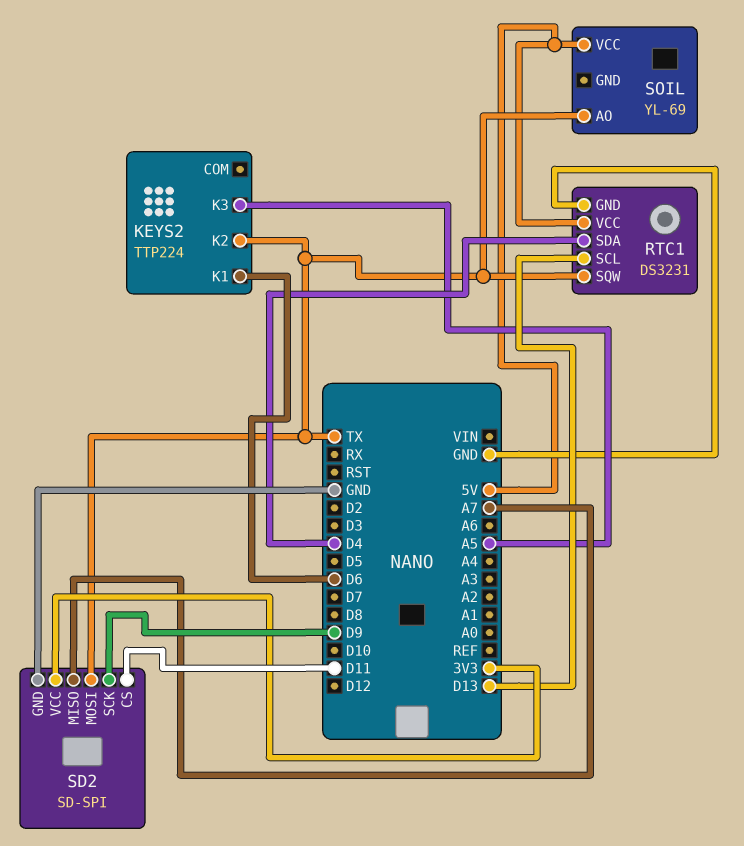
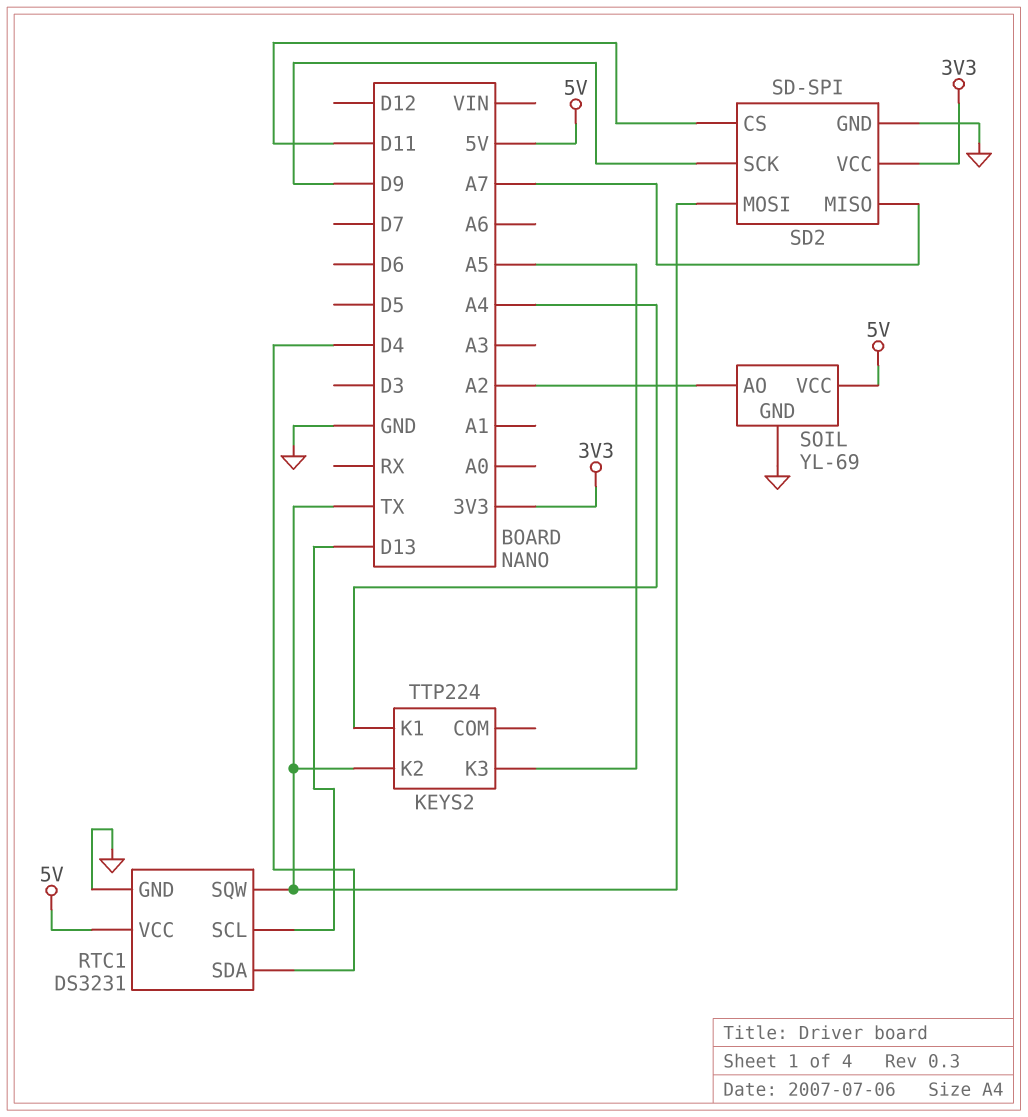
KEYS2 pin K1: D6 -> A4
SOIL pin AO: TX -> A2
SOIL pin GND: none -> GND

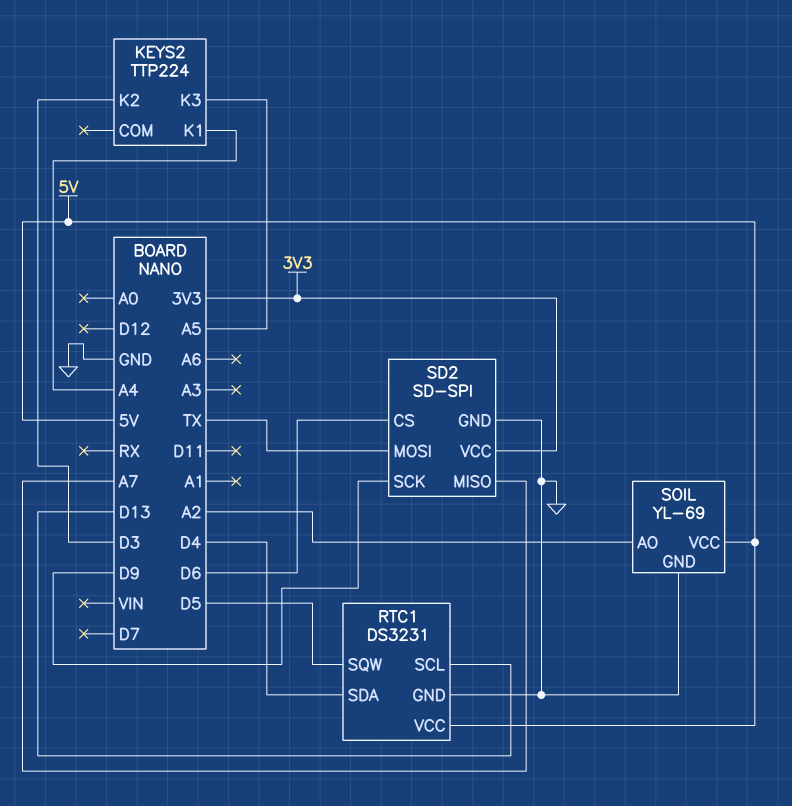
KEYS2 pin K2: TX -> D3
RTC1 pin SQW: TX -> D5
SD2 pin CS: D11 -> D6

